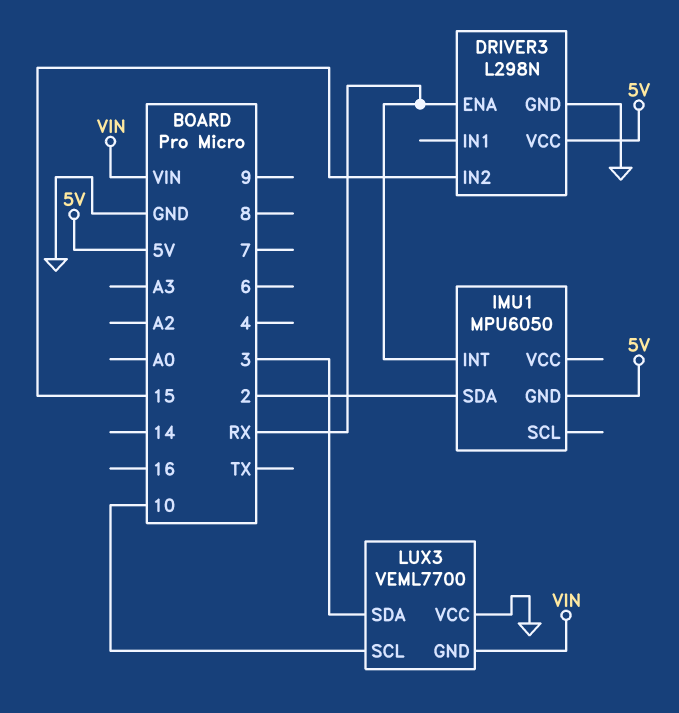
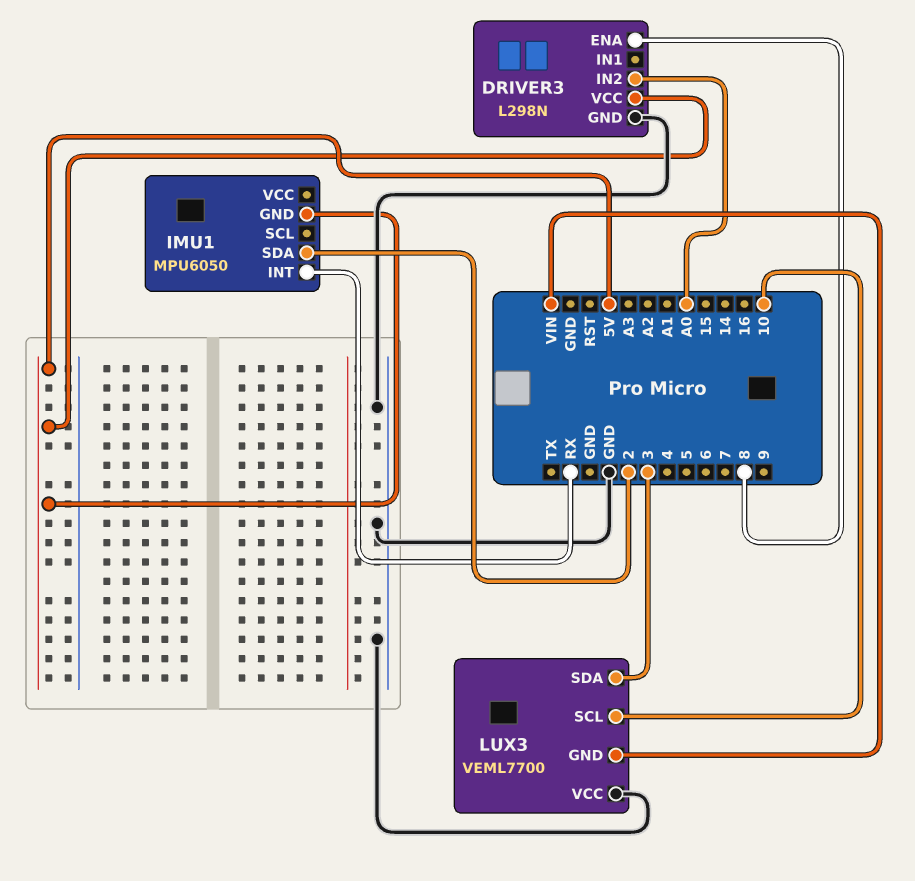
DRIVER3 pin ENA: RX -> 8
DRIVER3 pin IN2: 15 -> A0

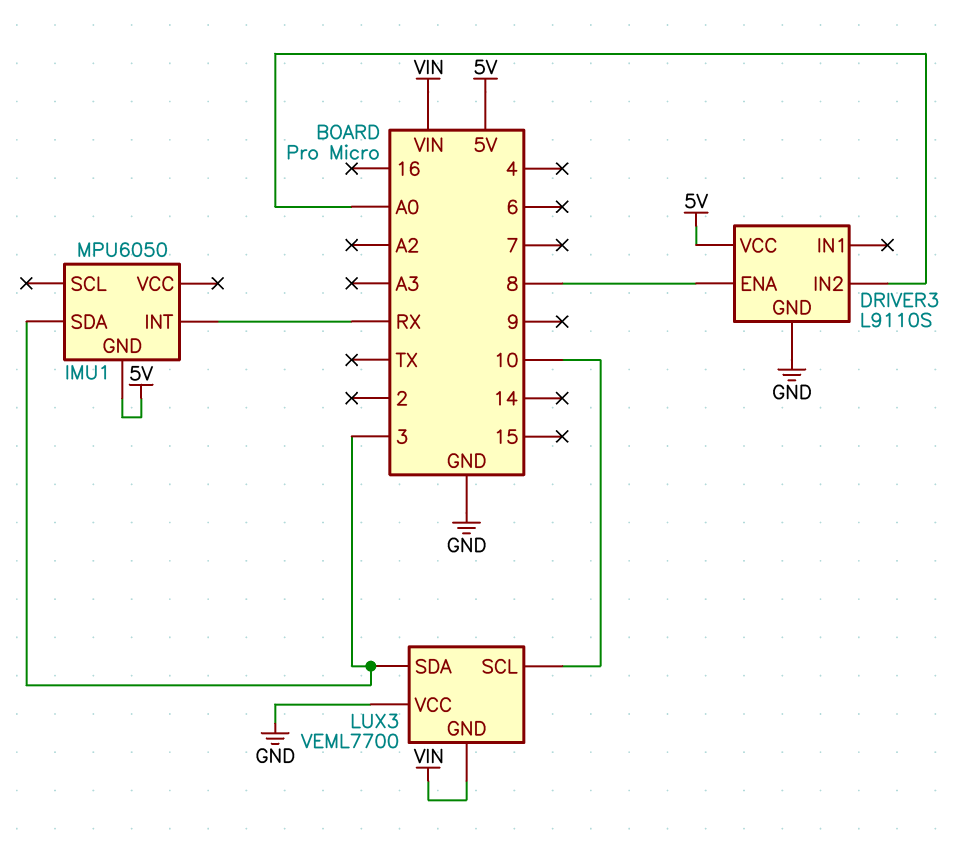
DRIVER3: L298N -> L9110S
IMU1 pin SDA: 2 -> 3

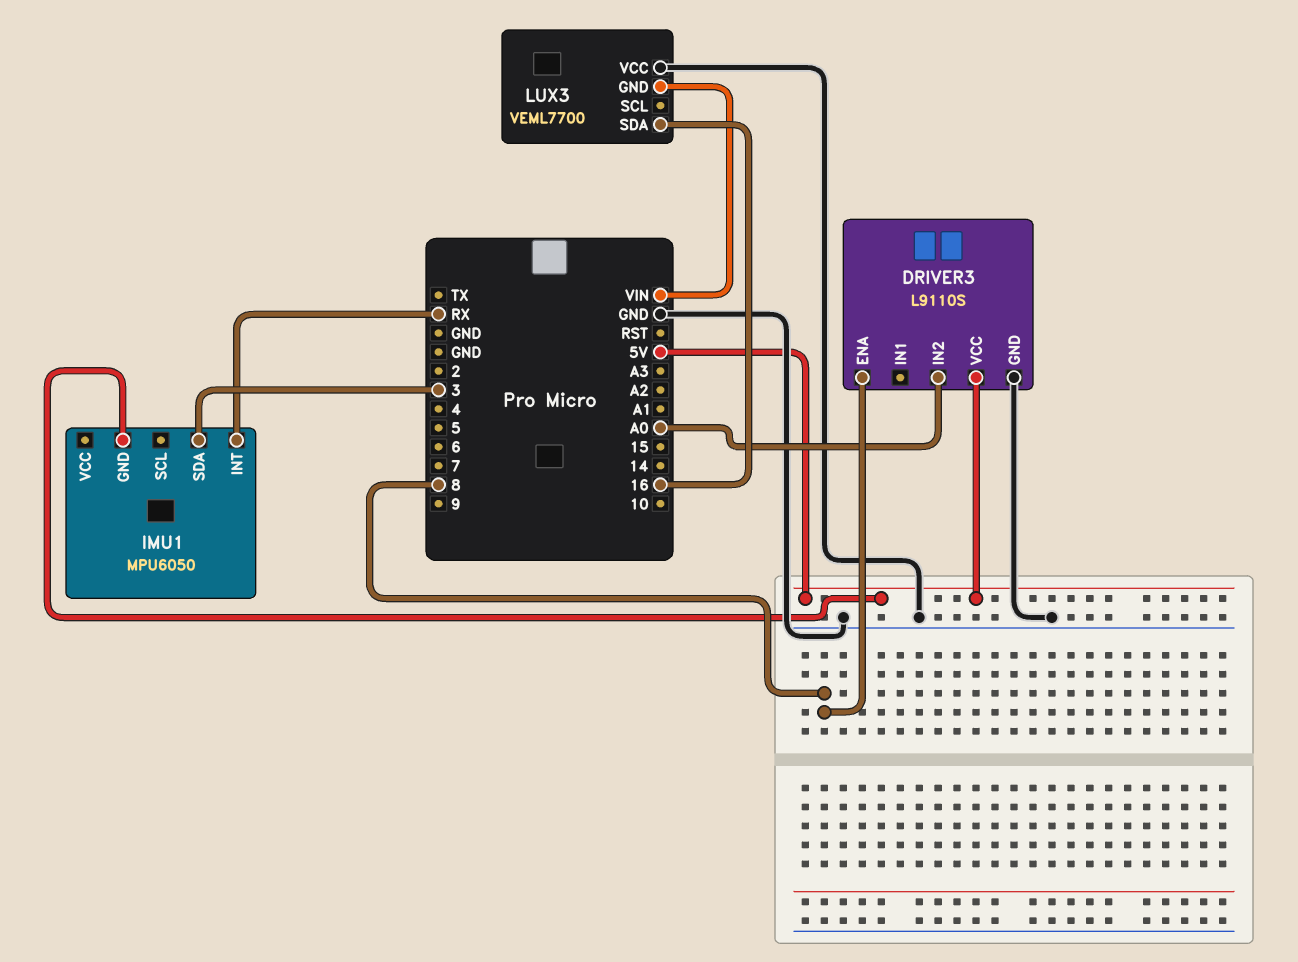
LUX3 pin SCL: 10 -> none
LUX3 pin SDA: 3 -> 16

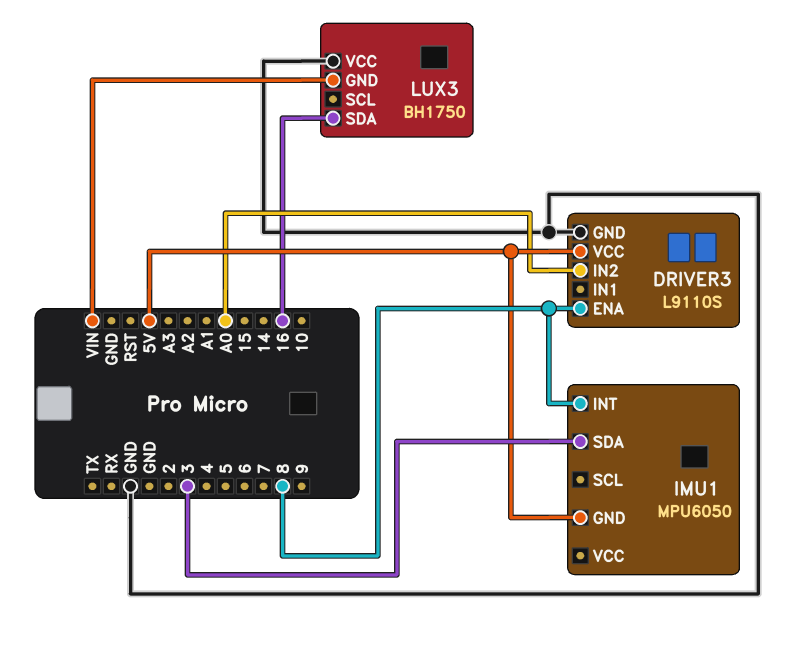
IMU1 pin INT: RX -> 8
LUX3: VEML7700 -> BH1750

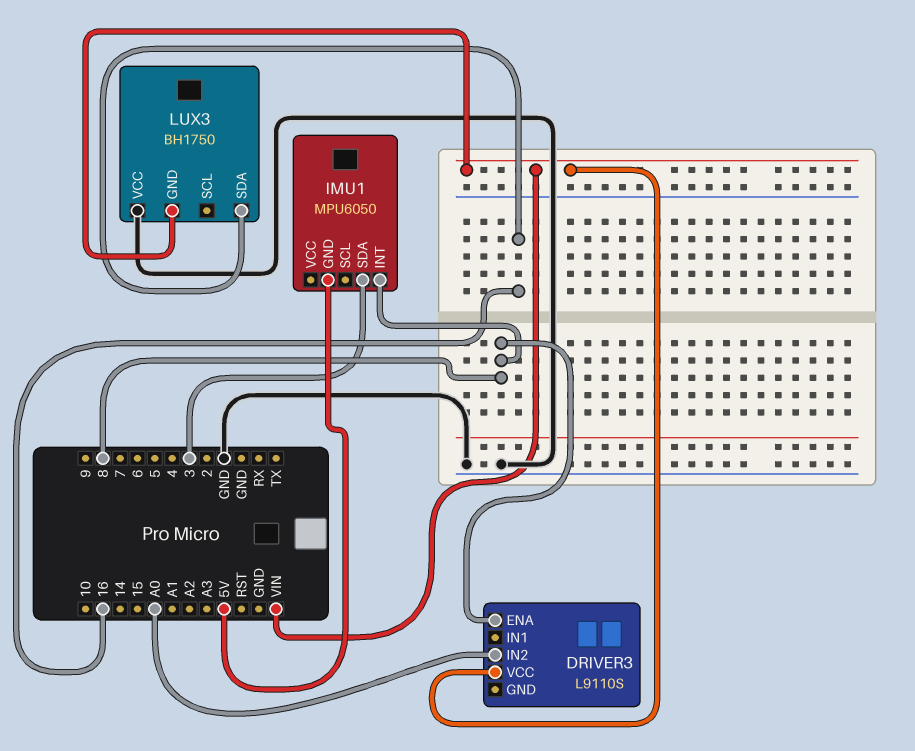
DRIVER3 pin GND: GND -> none
DRIVER3 pin VCC: 5V -> VIN

